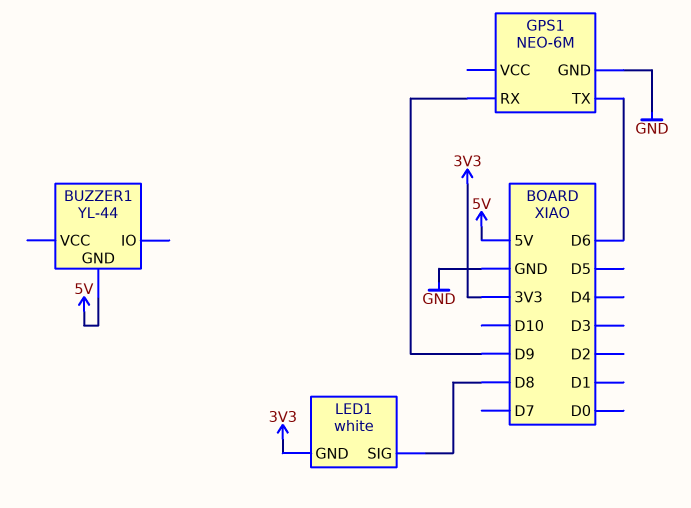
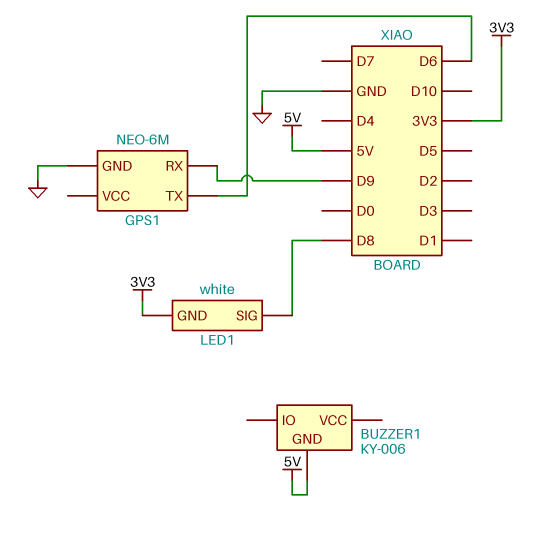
BUZZER1: YL-44 -> KY-006

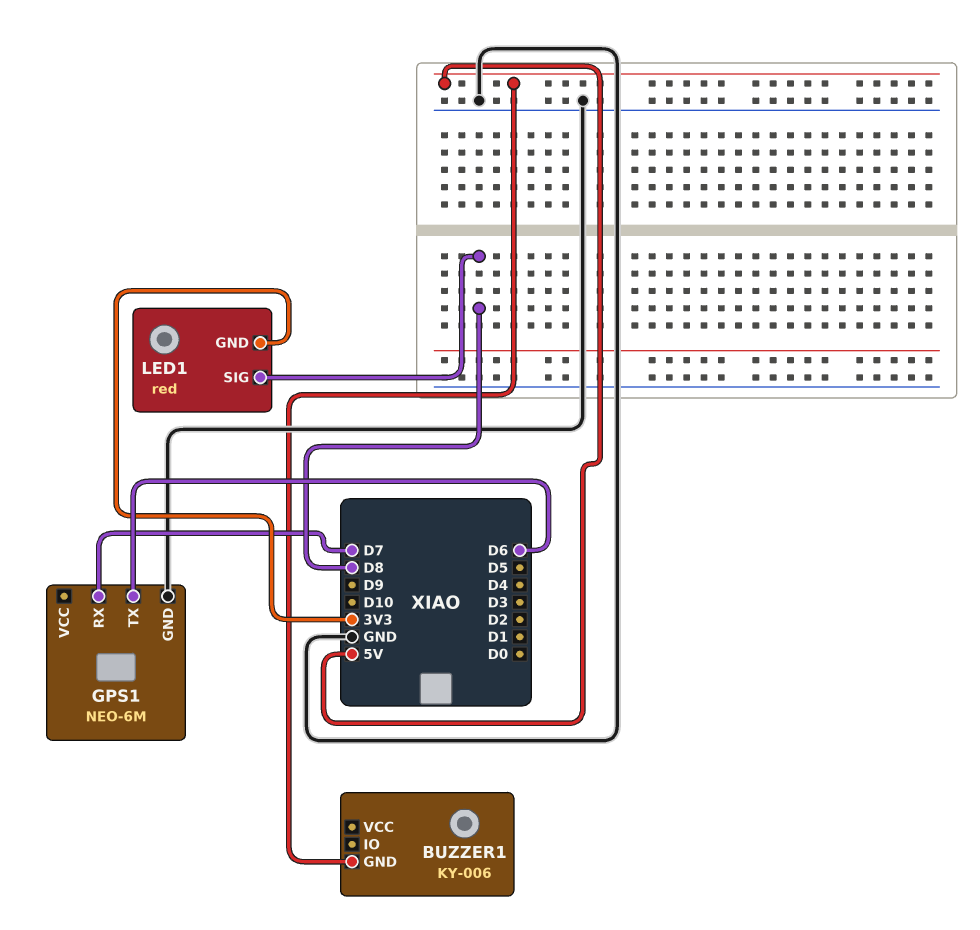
GPS1 pin RX: D9 -> D7
LED1: white -> red

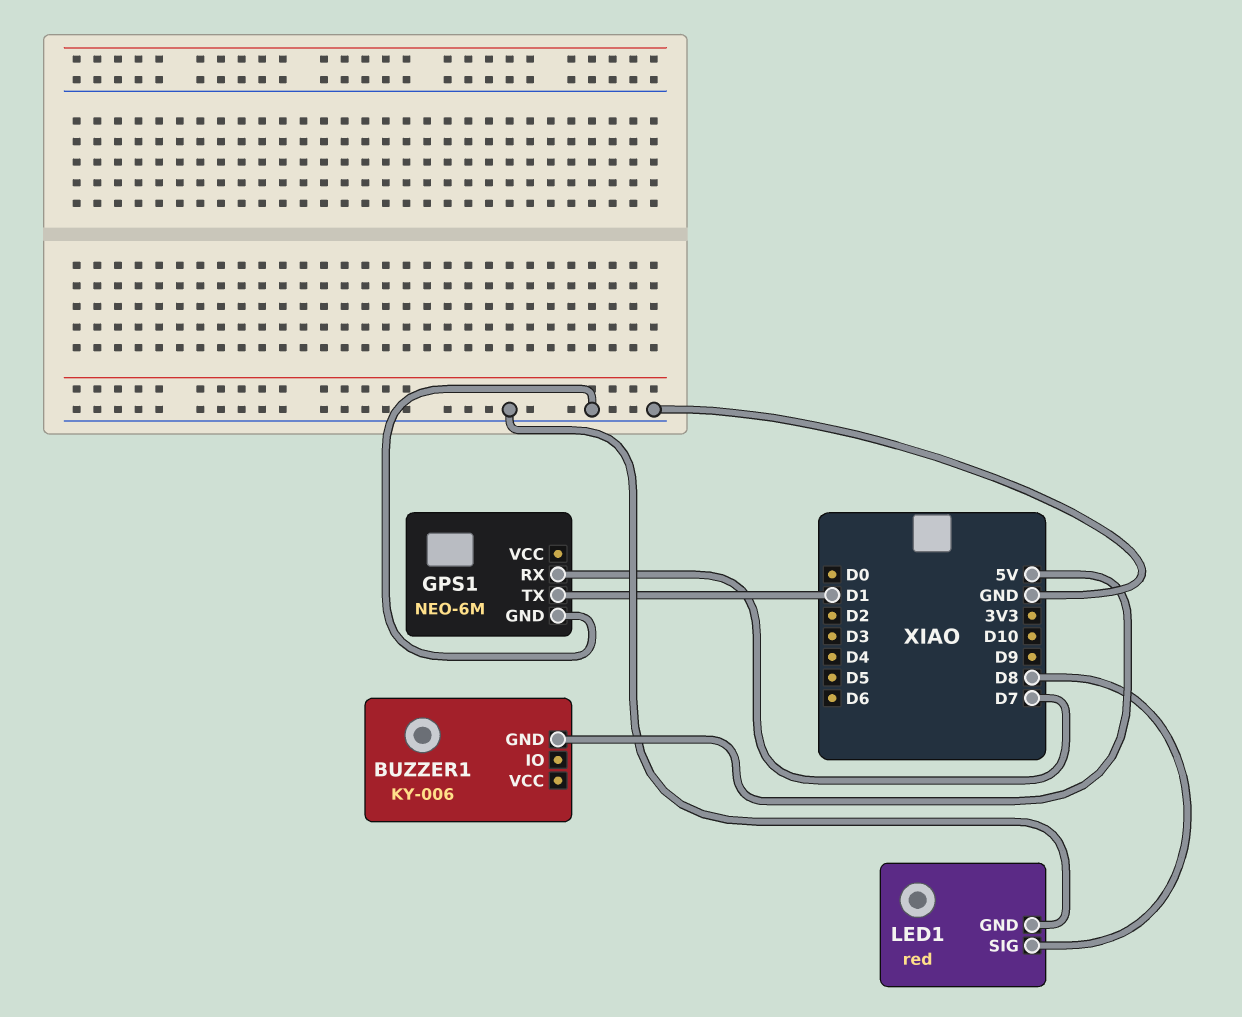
GPS1 pin TX: D6 -> D1
LED1 pin GND: 3V3 -> GND

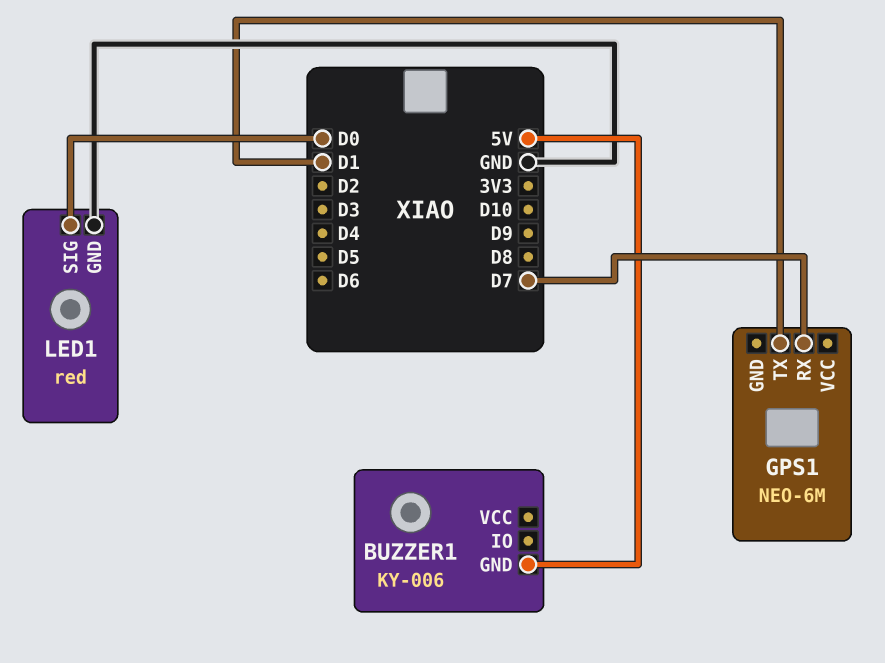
GPS1 pin GND: GND -> none
LED1 pin SIG: D8 -> D0

